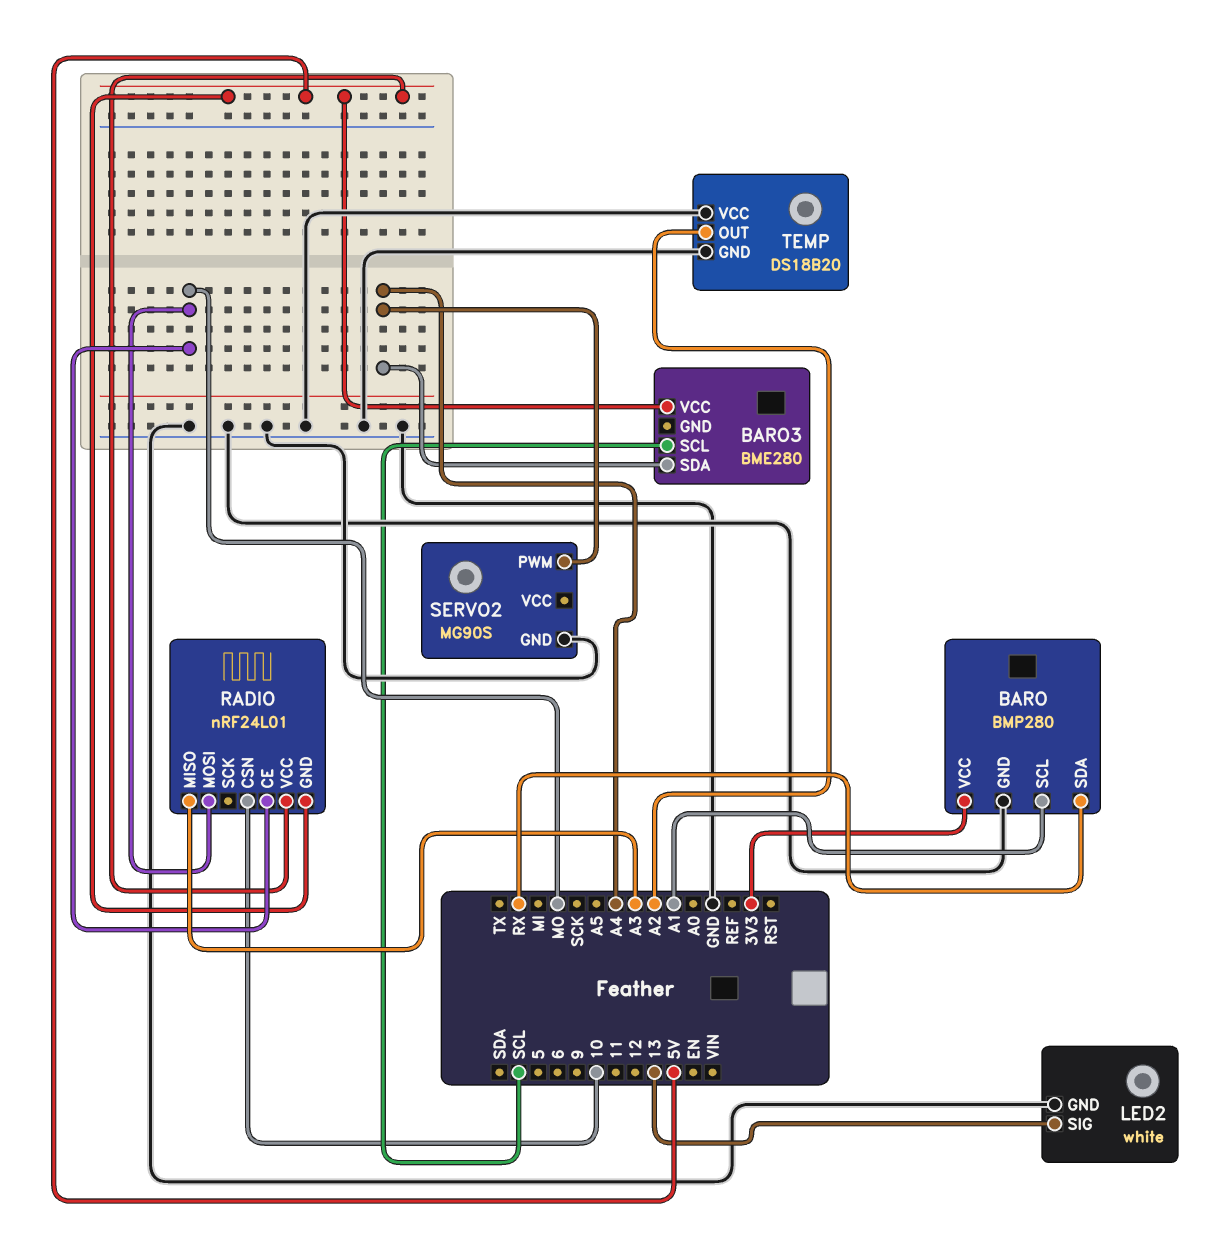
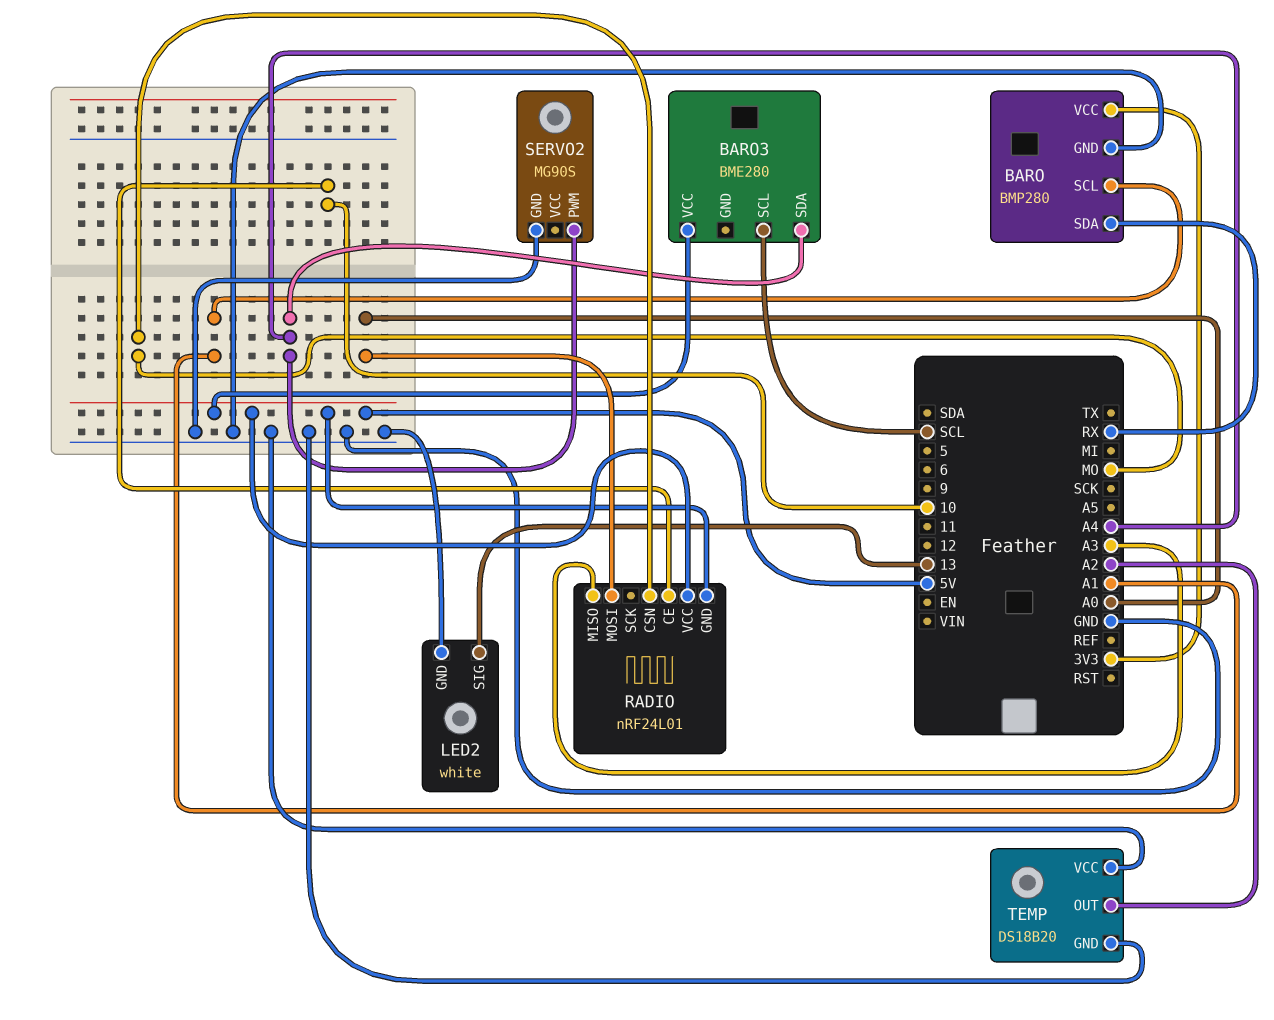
RADIO pin CE: MO -> 10
RADIO pin CSN: 10 -> MO
RADIO pin MOSI: MO -> A0

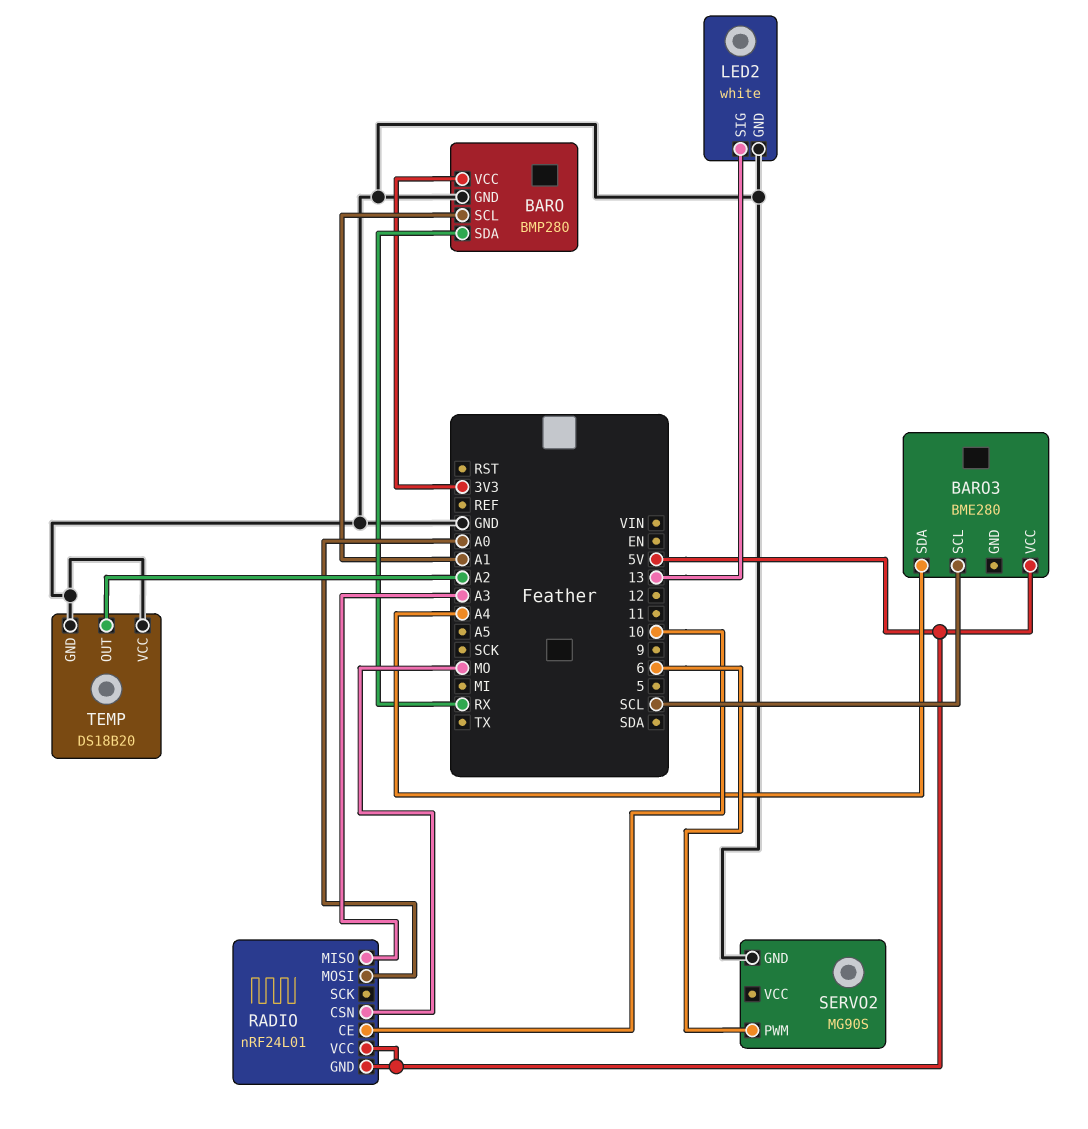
SERVO2 pin PWM: A4 -> 6

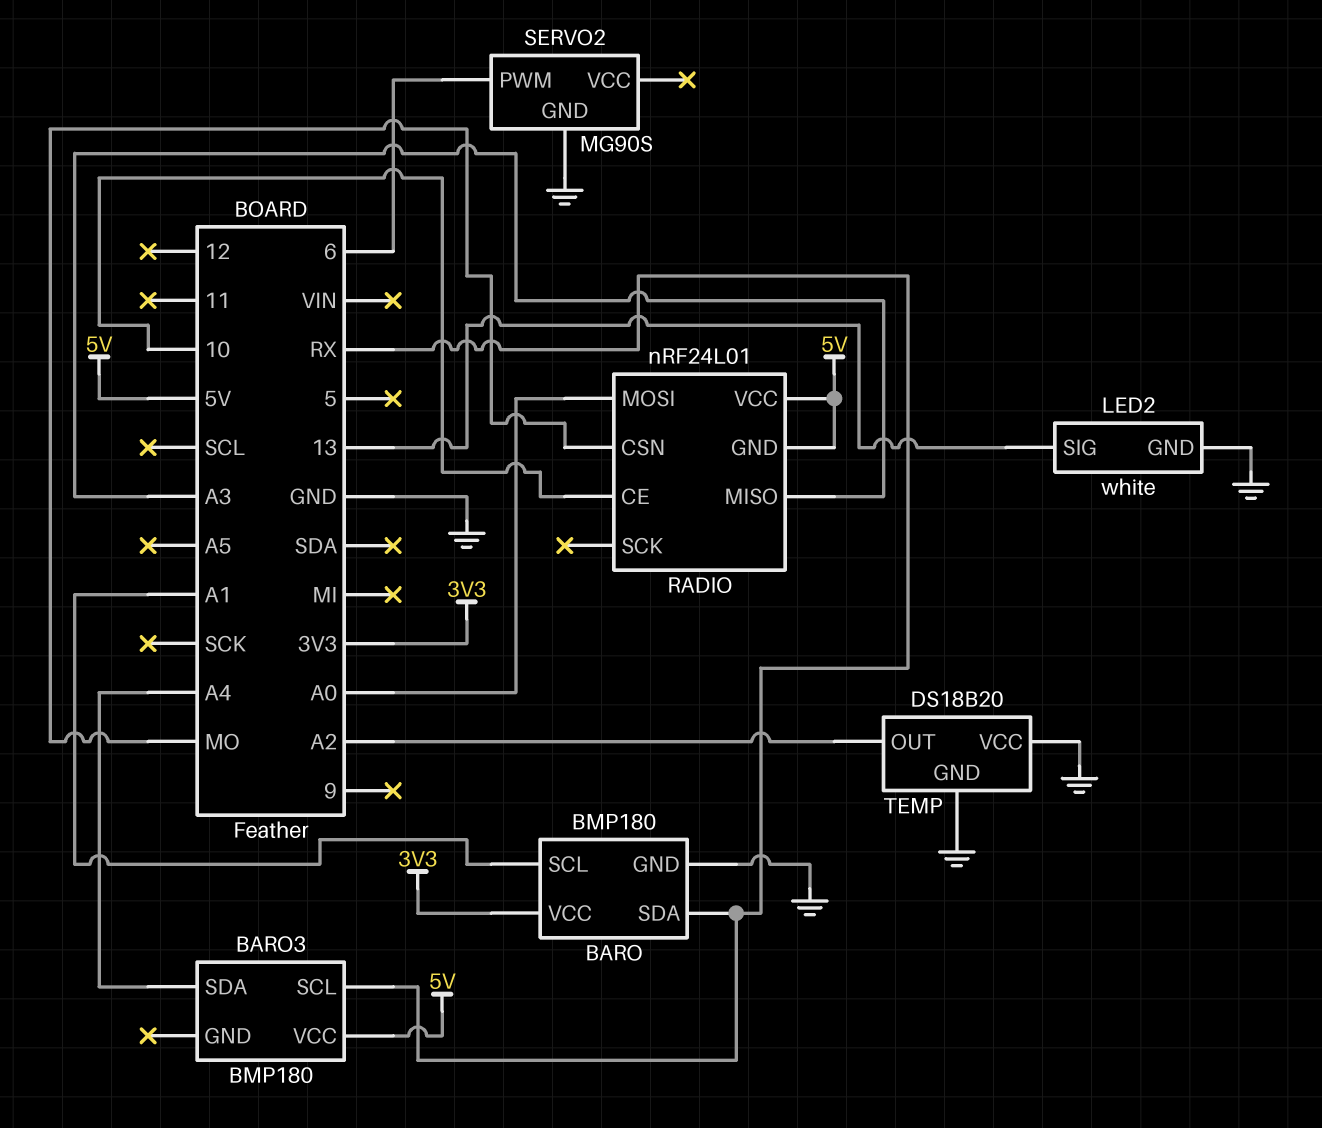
BARO: BMP280 -> BMP180
BARO3: BME280 -> BMP180
BARO3 pin SCL: SCL -> RX

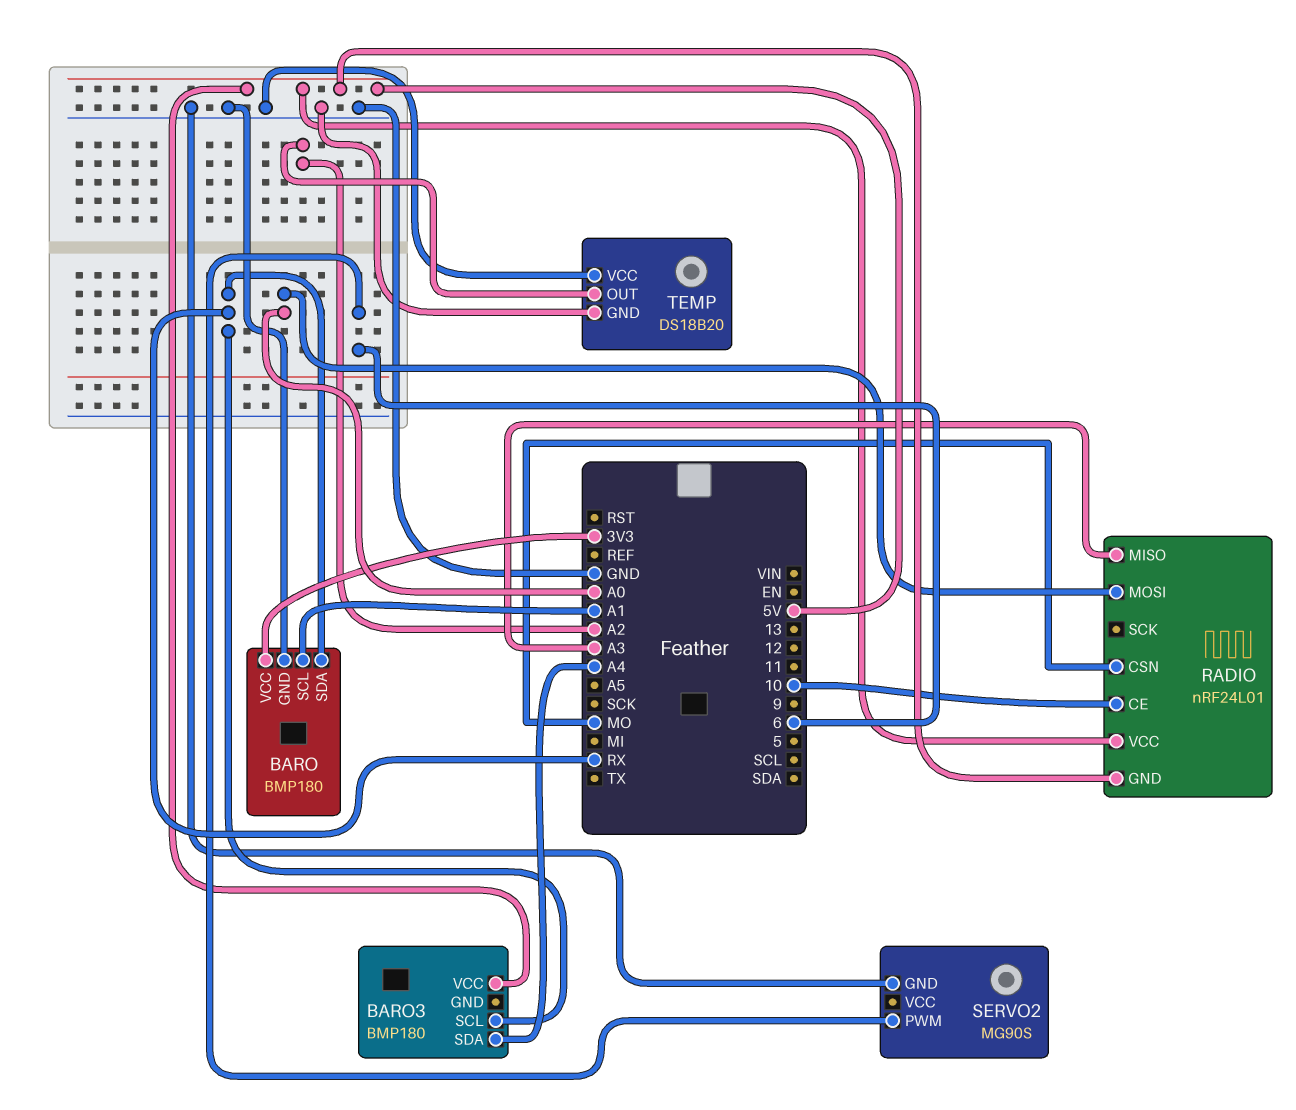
LED2: white -> none
LED2 pin GND: GND -> none
LED2 pin SIG: 13 -> none

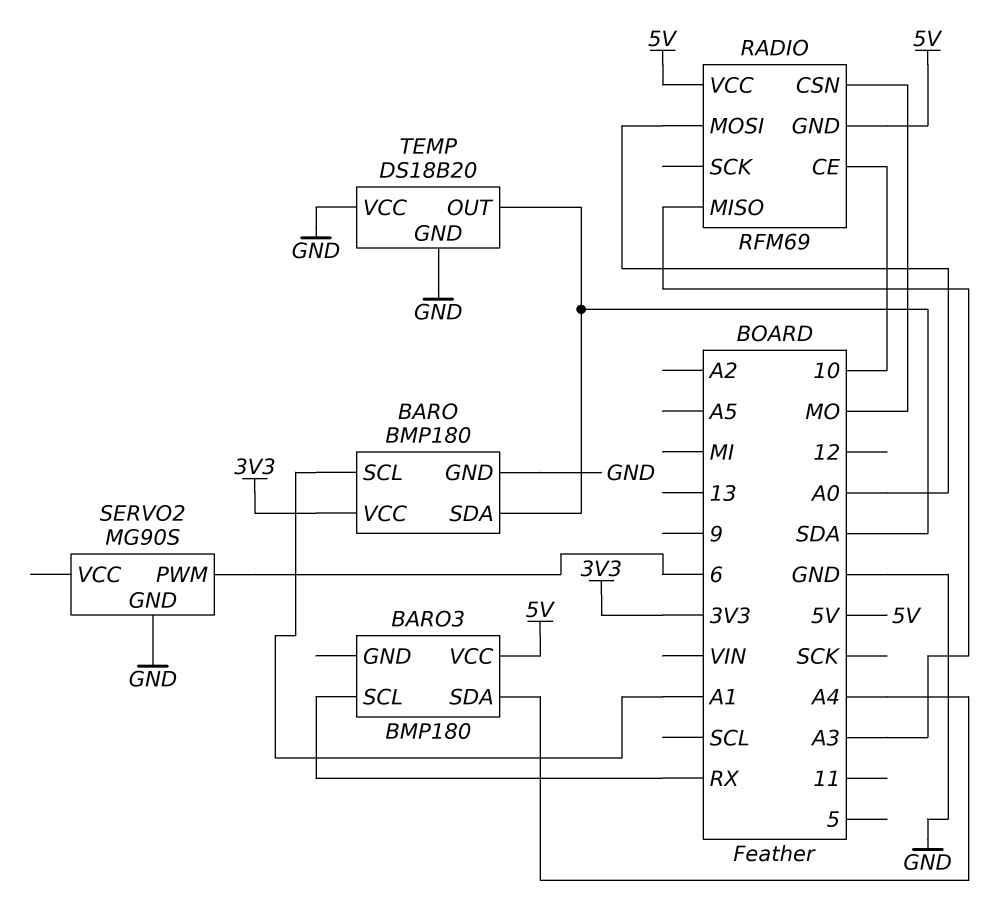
BARO pin SDA: RX -> SDA
RADIO: nRF24L01 -> RFM69
TEMP pin OUT: A2 -> SDA

